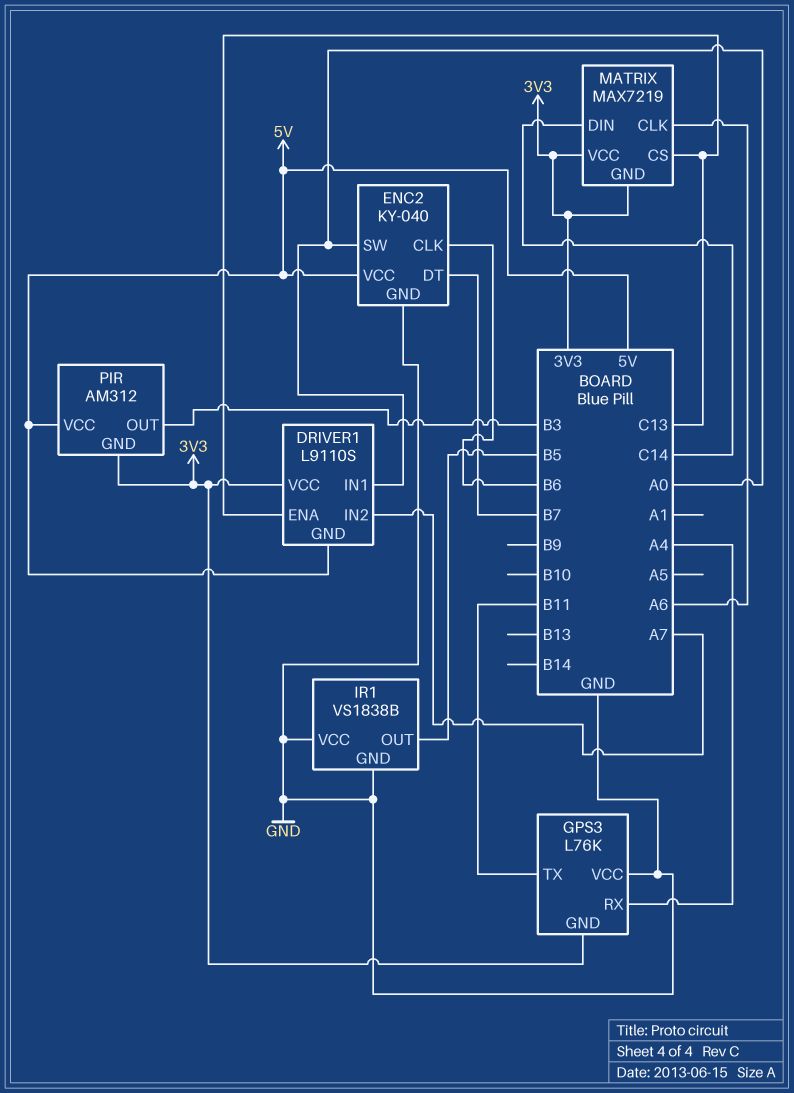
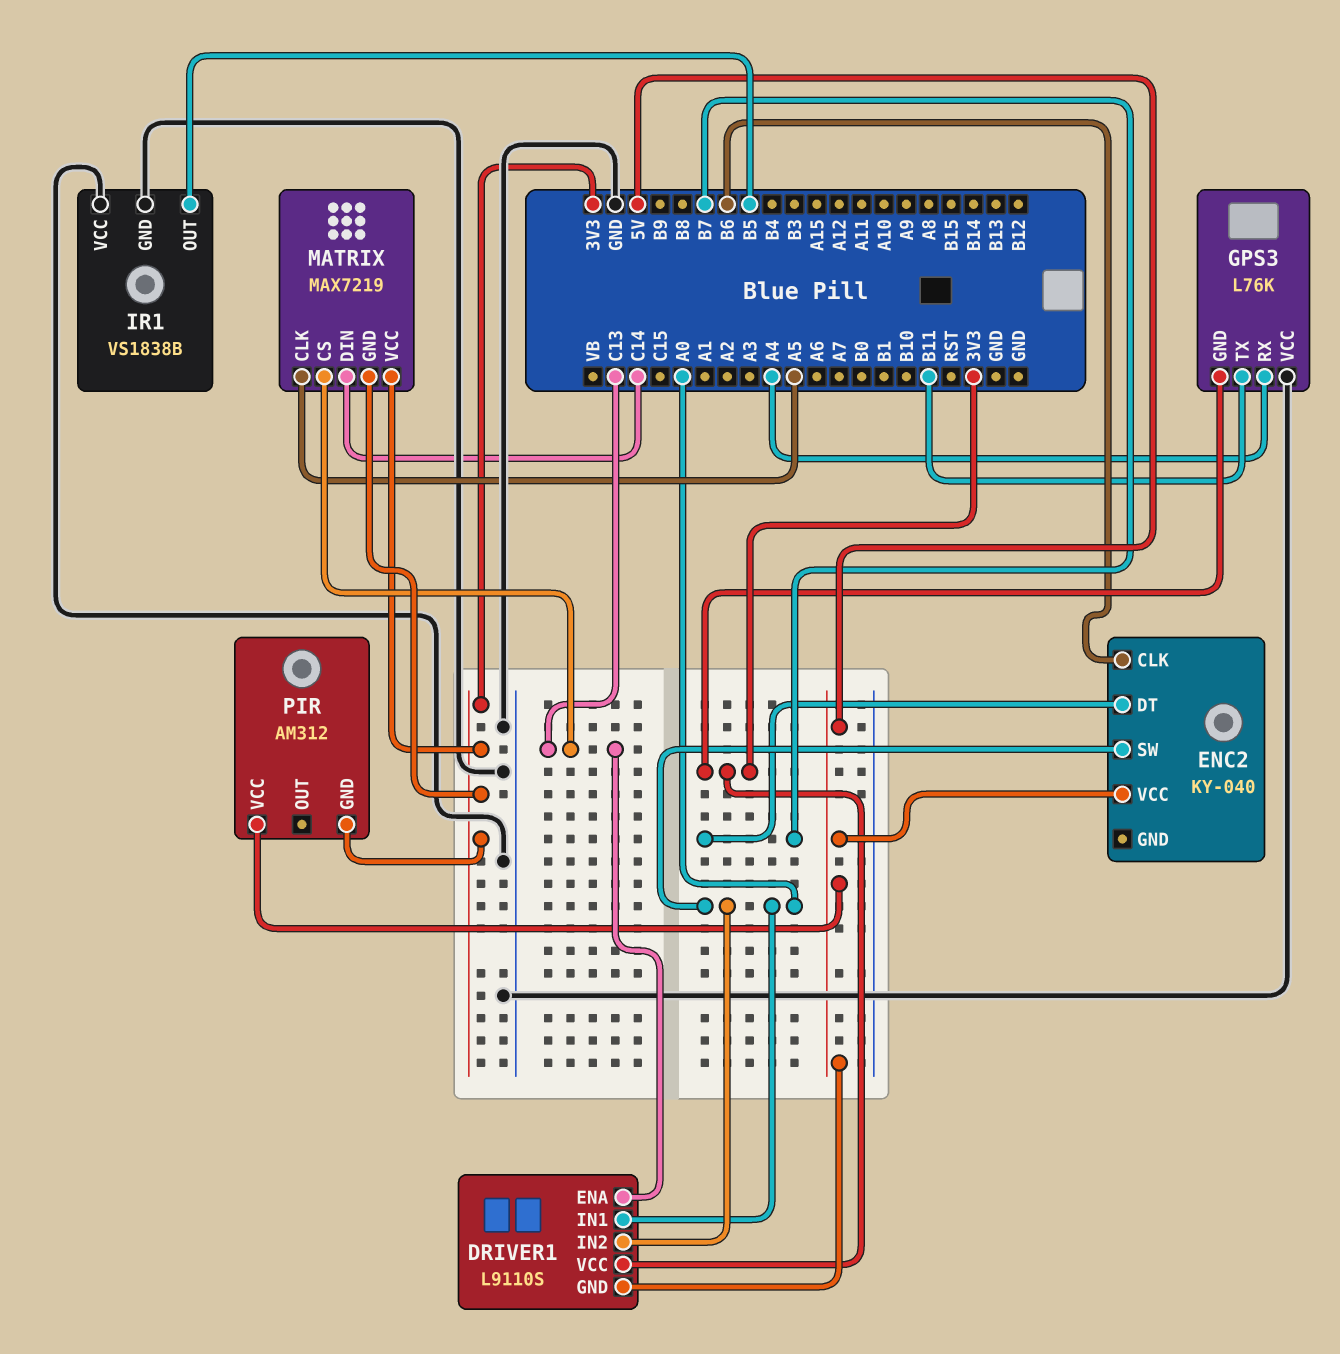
DRIVER1 pin IN2: A7 -> A0
ENC2 pin GND: GND -> none
MATRIX pin CLK: A6 -> A5
PIR pin OUT: B3 -> none

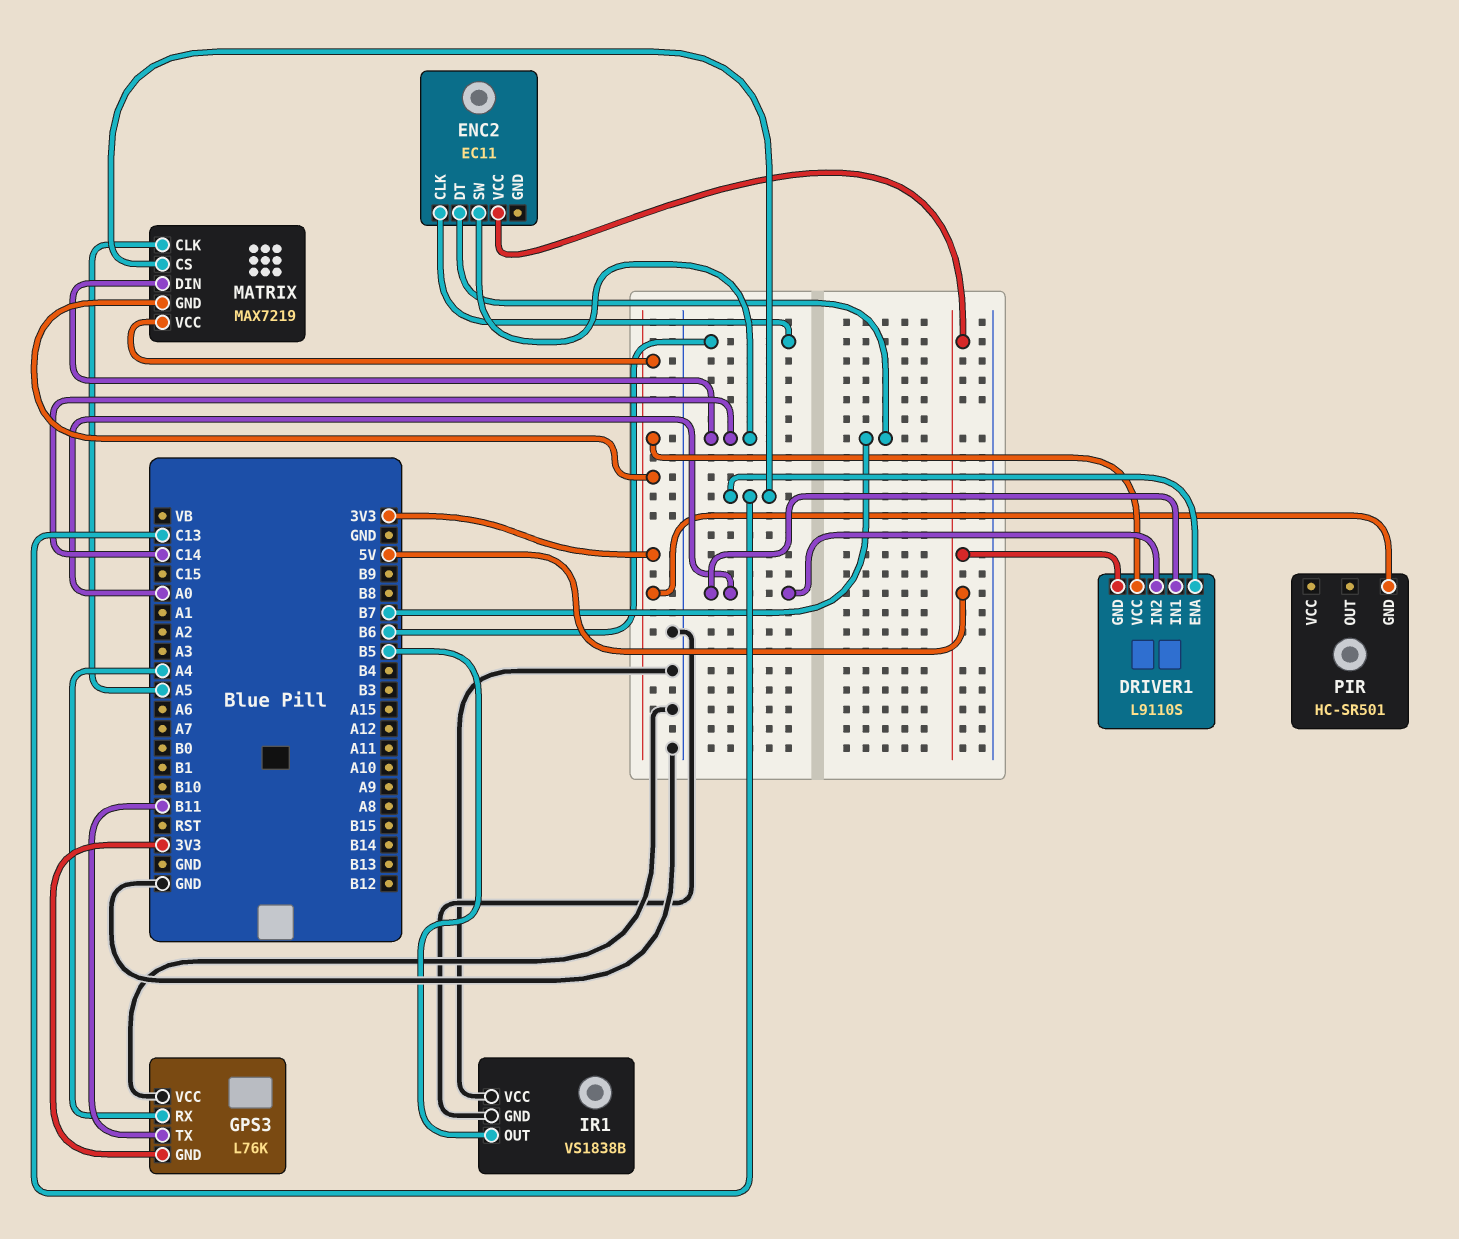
ENC2: KY-040 -> EC11
ENC2 pin SW: A0 -> C14
PIR: AM312 -> HC-SR501
PIR pin VCC: 5V -> none

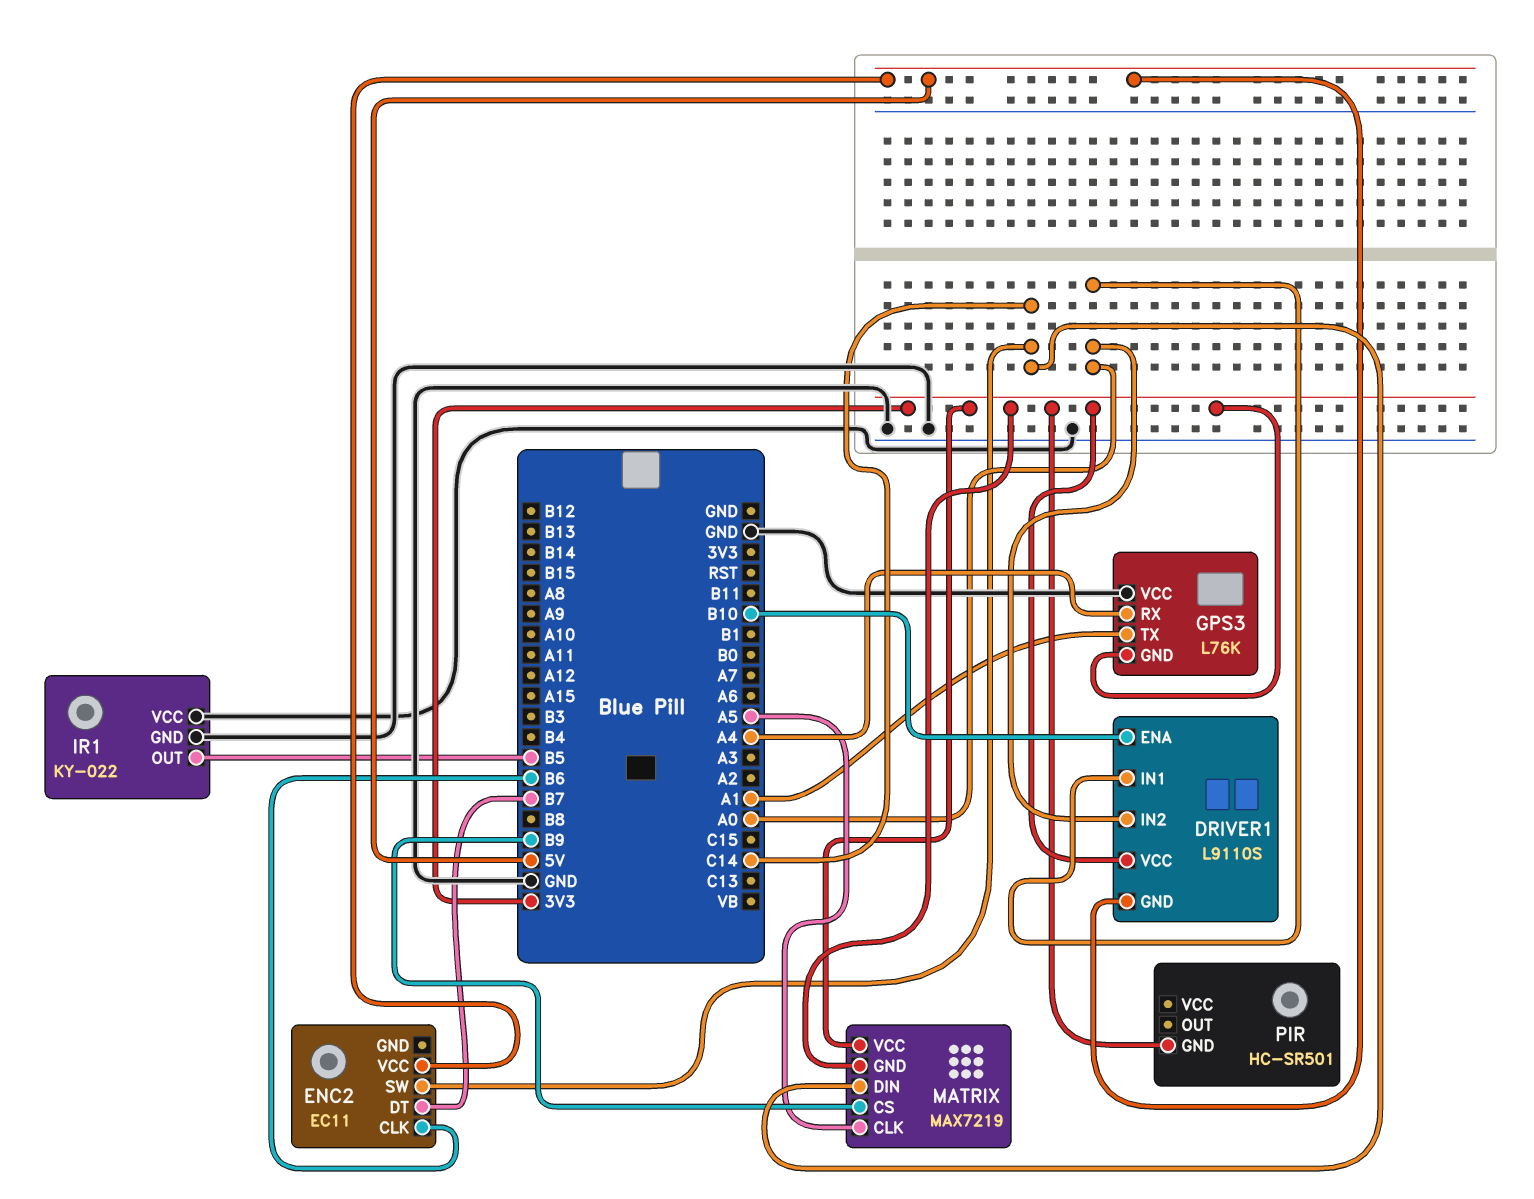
DRIVER1 pin ENA: C13 -> B10
GPS3 pin TX: B11 -> A1
IR1: VS1838B -> KY-022
MATRIX pin CS: C13 -> B9

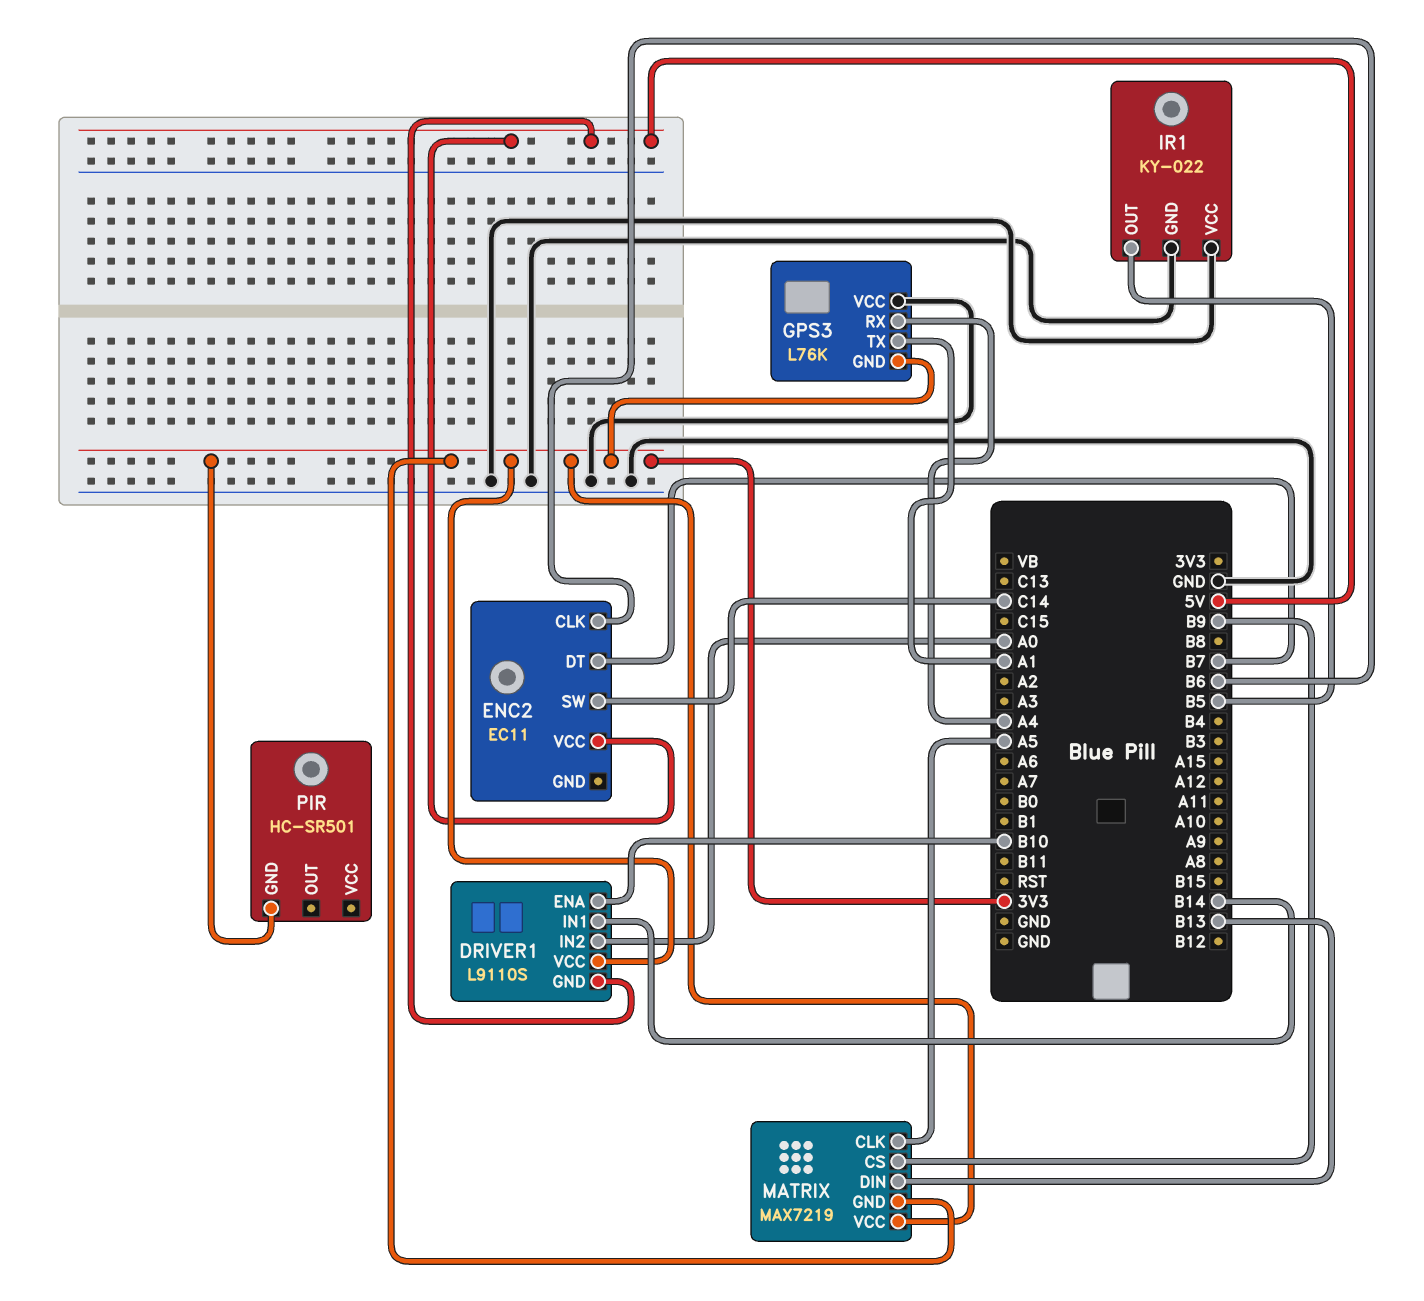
DRIVER1 pin IN1: A0 -> B14
MATRIX pin DIN: C14 -> B13

